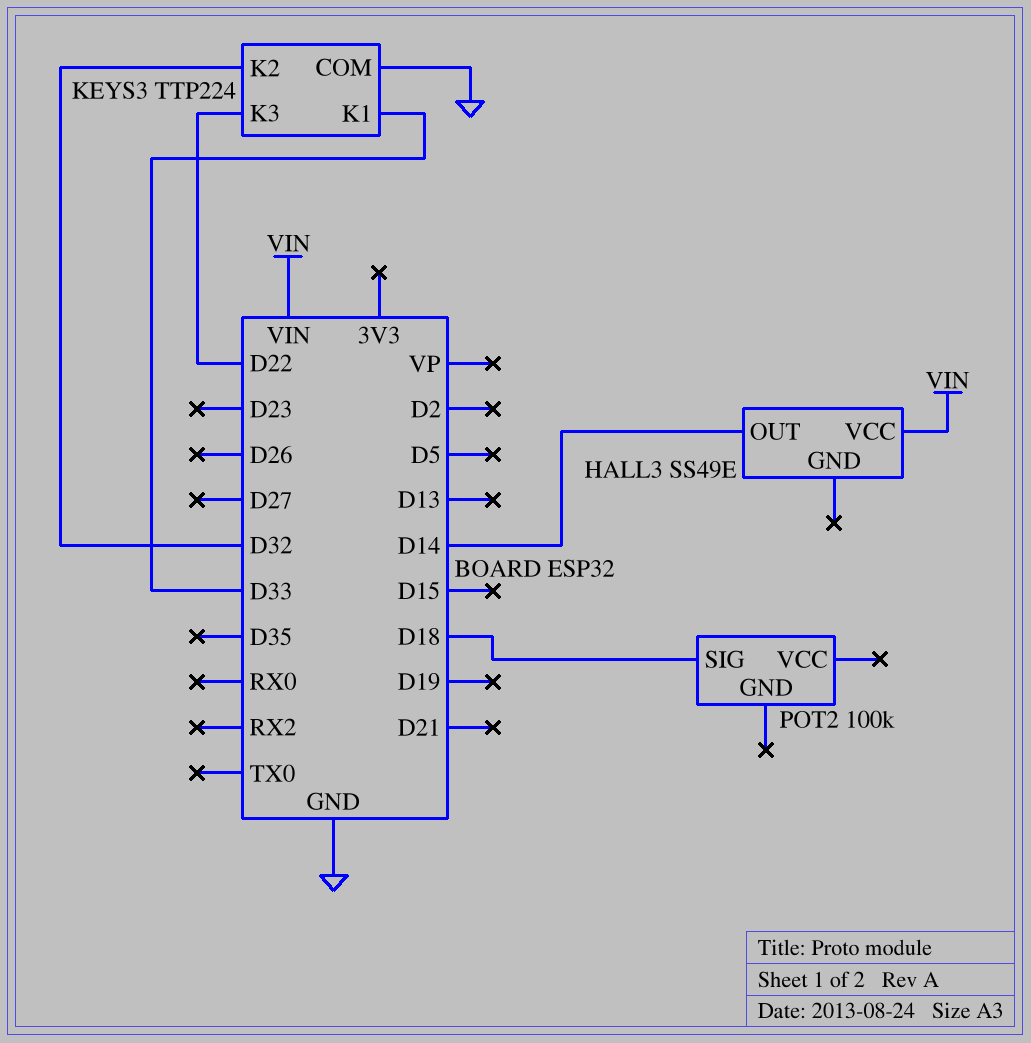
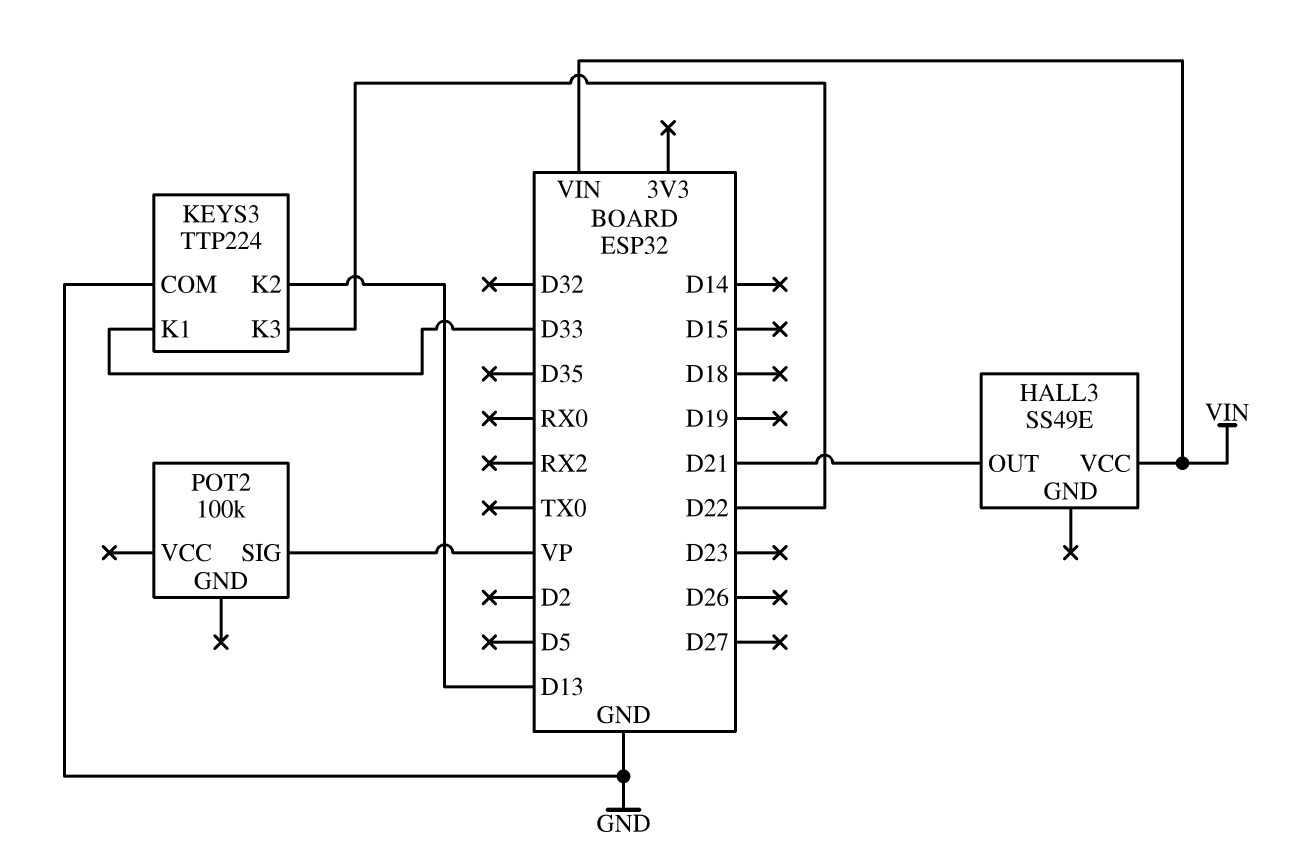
HALL3 pin OUT: D14 -> D21
KEYS3 pin K2: D32 -> D13
POT2 pin SIG: D18 -> VP

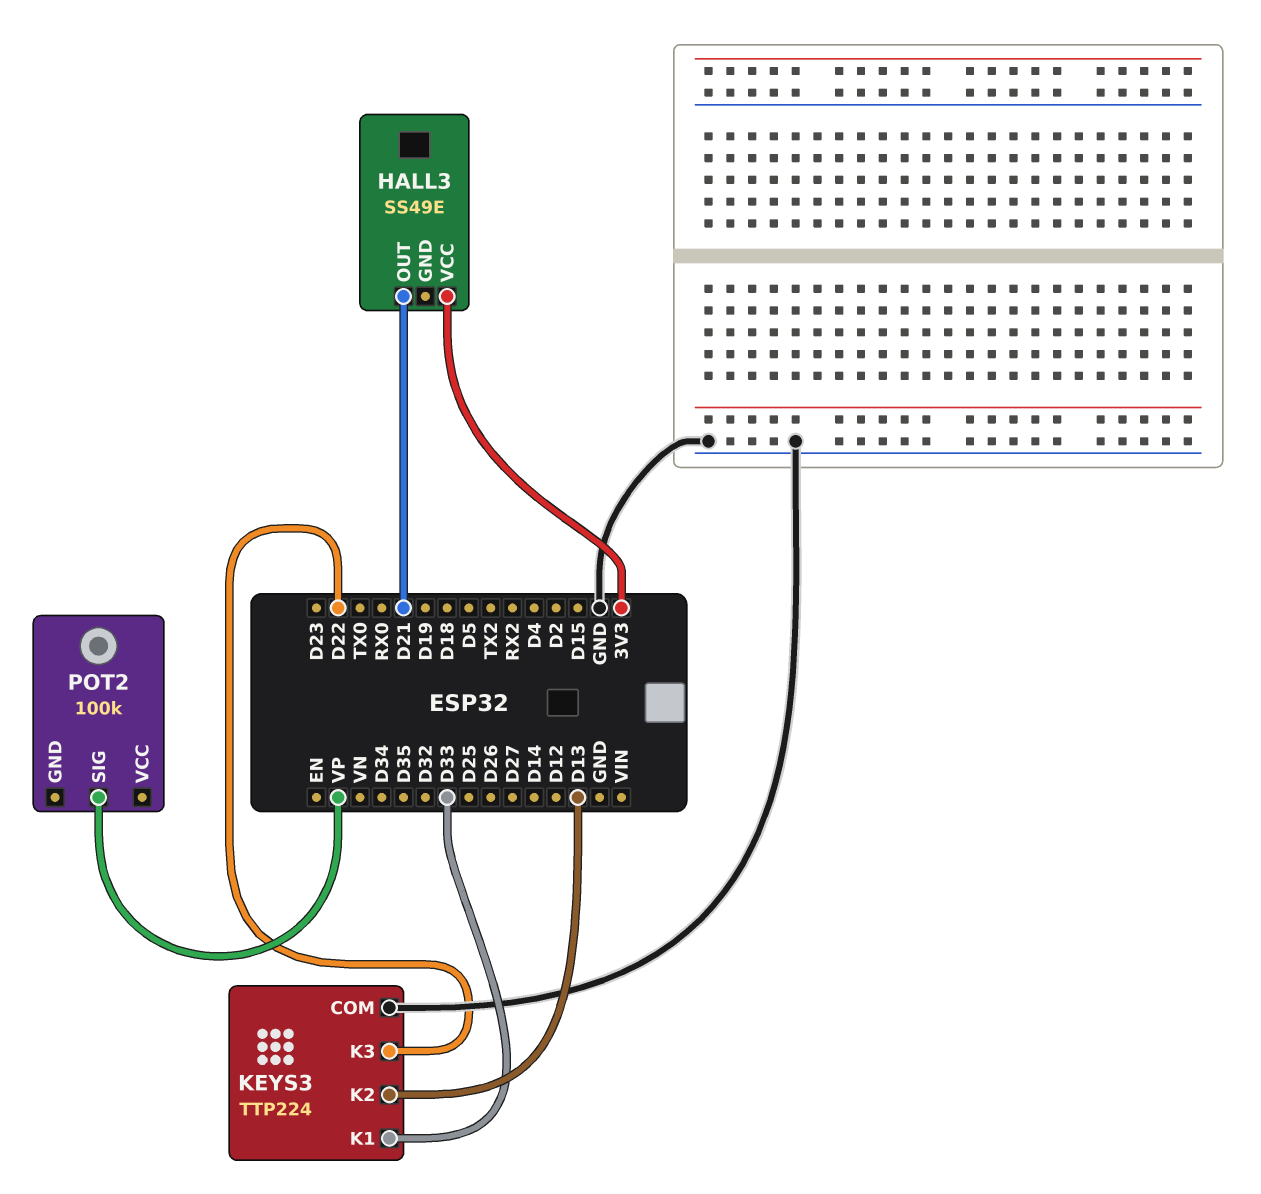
HALL3 pin VCC: VIN -> 3V3

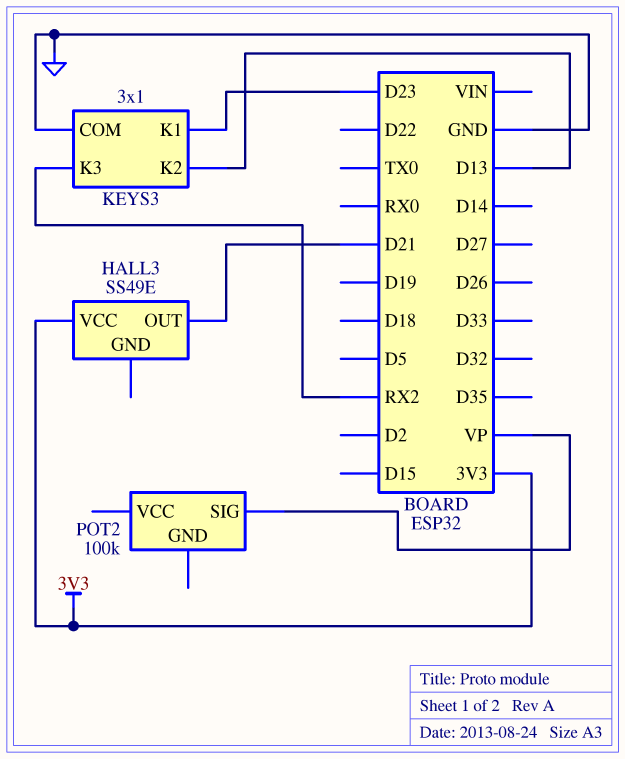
KEYS3: TTP224 -> 3x1
KEYS3 pin K1: D33 -> D23
KEYS3 pin K3: D22 -> RX2

